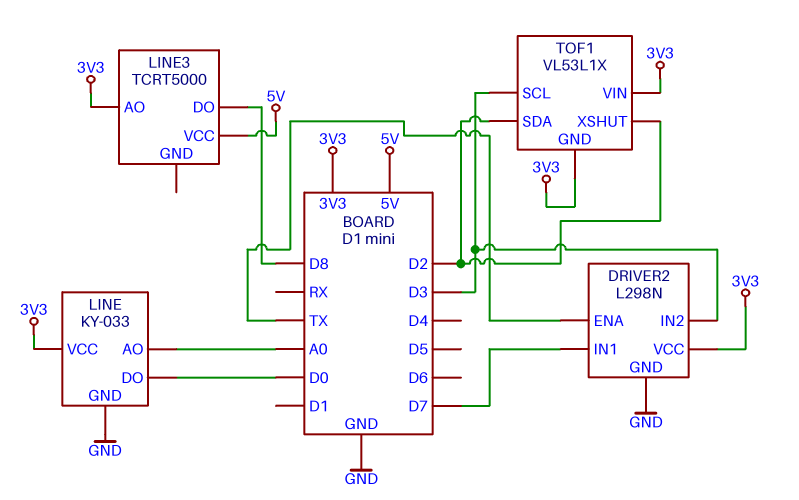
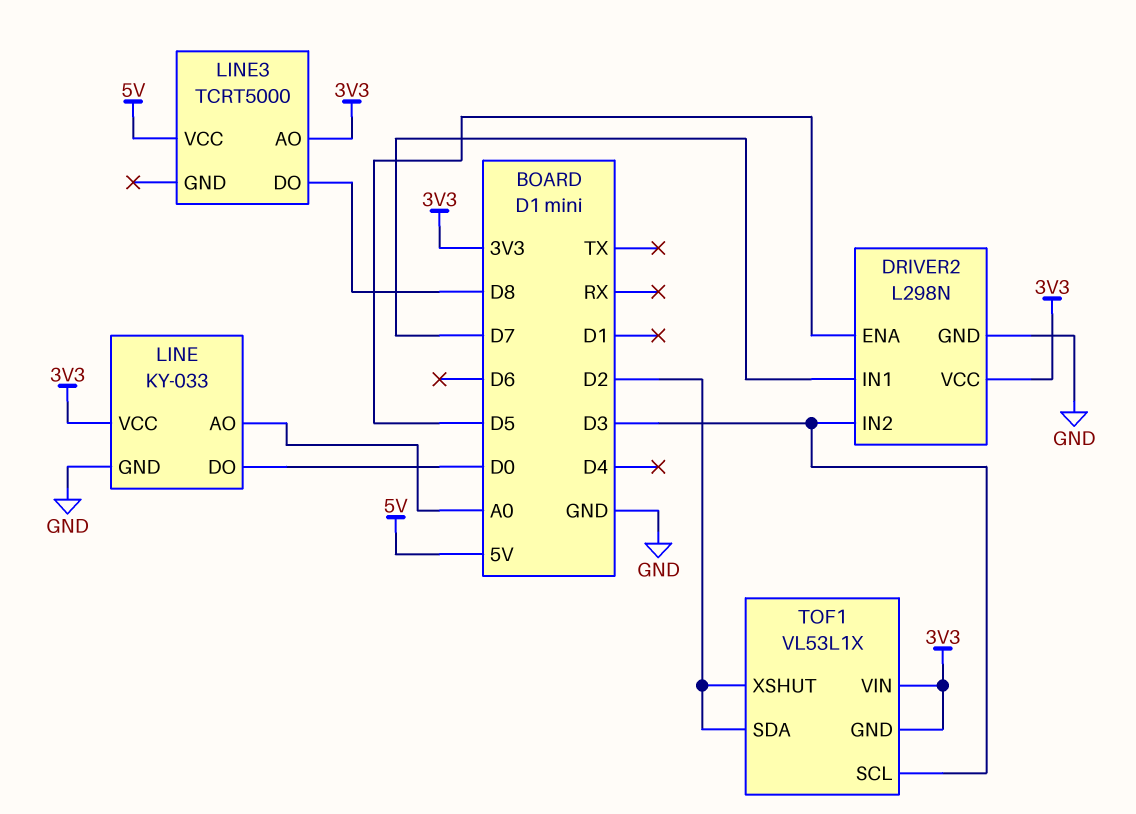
DRIVER2 pin ENA: TX -> D5

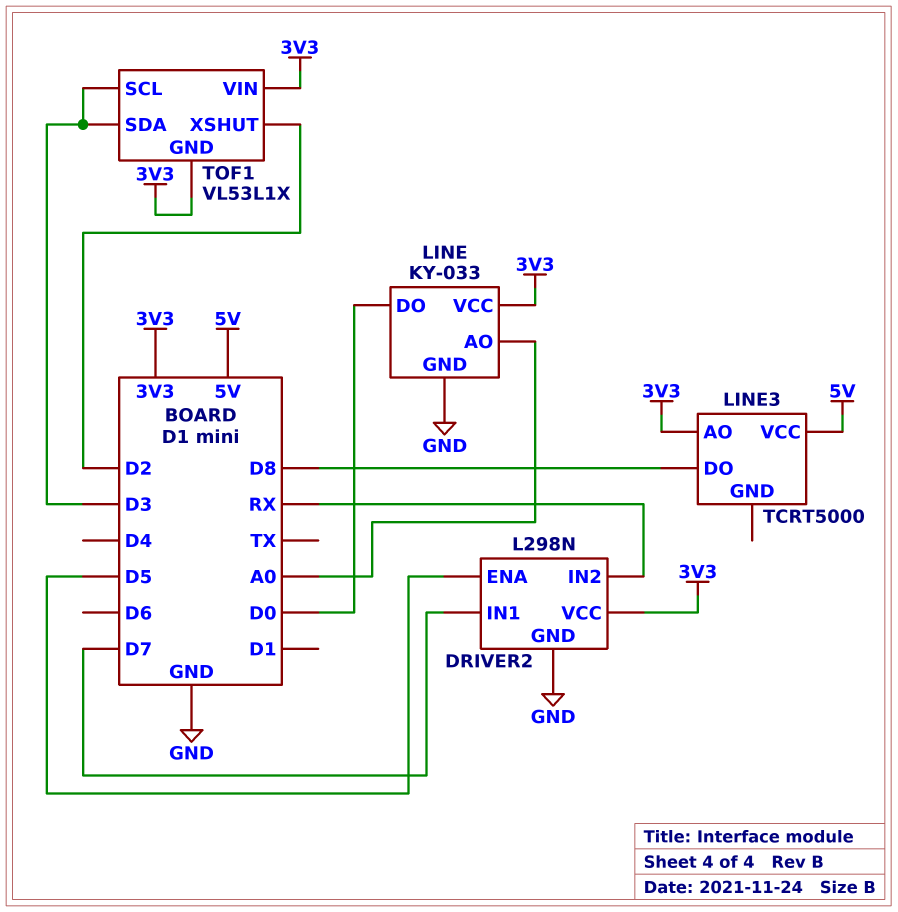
DRIVER2 pin IN2: D3 -> RX
TOF1 pin SDA: D2 -> D3

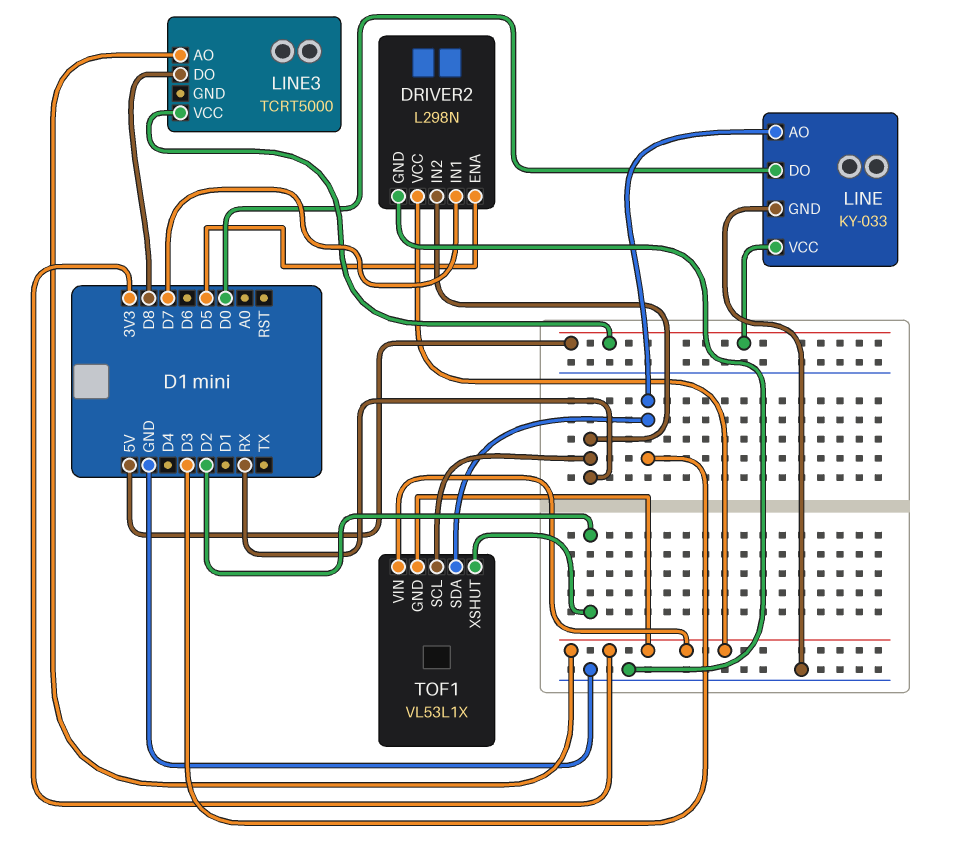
LINE pin AO: A0 -> D3
LINE pin VCC: 3V3 -> 5V
TOF1 pin SCL: D3 -> RX

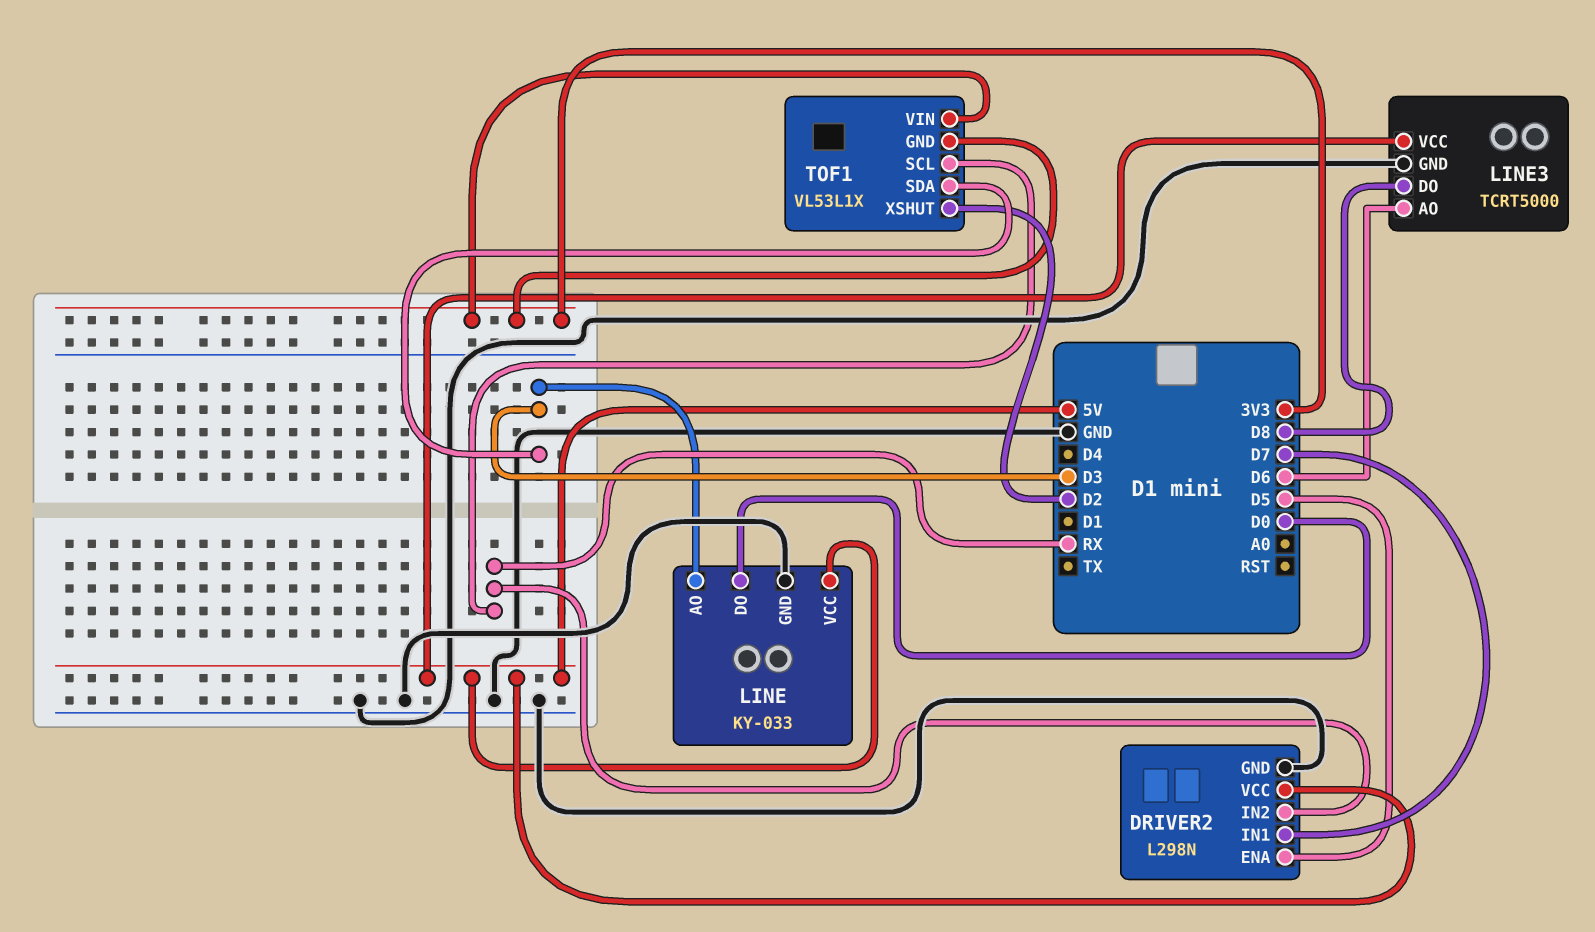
DRIVER2 pin VCC: 3V3 -> 5V
LINE3 pin AO: 3V3 -> D6
LINE3 pin GND: none -> GND

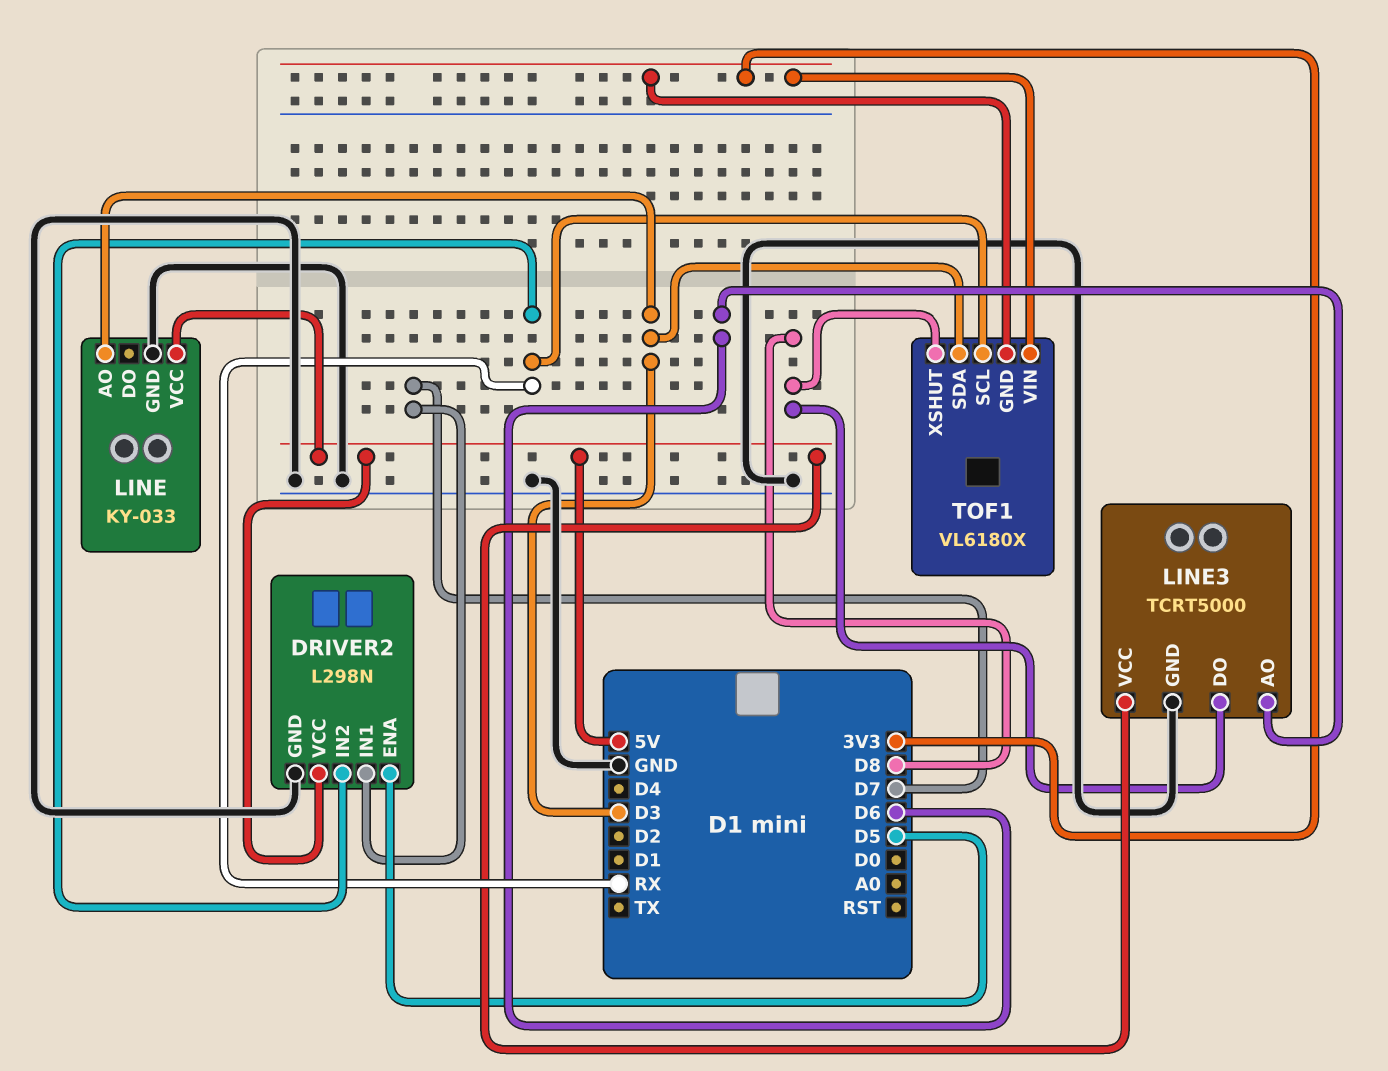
LINE pin DO: D0 -> none
TOF1: VL53L1X -> VL6180X
TOF1 pin XSHUT: D2 -> D8

